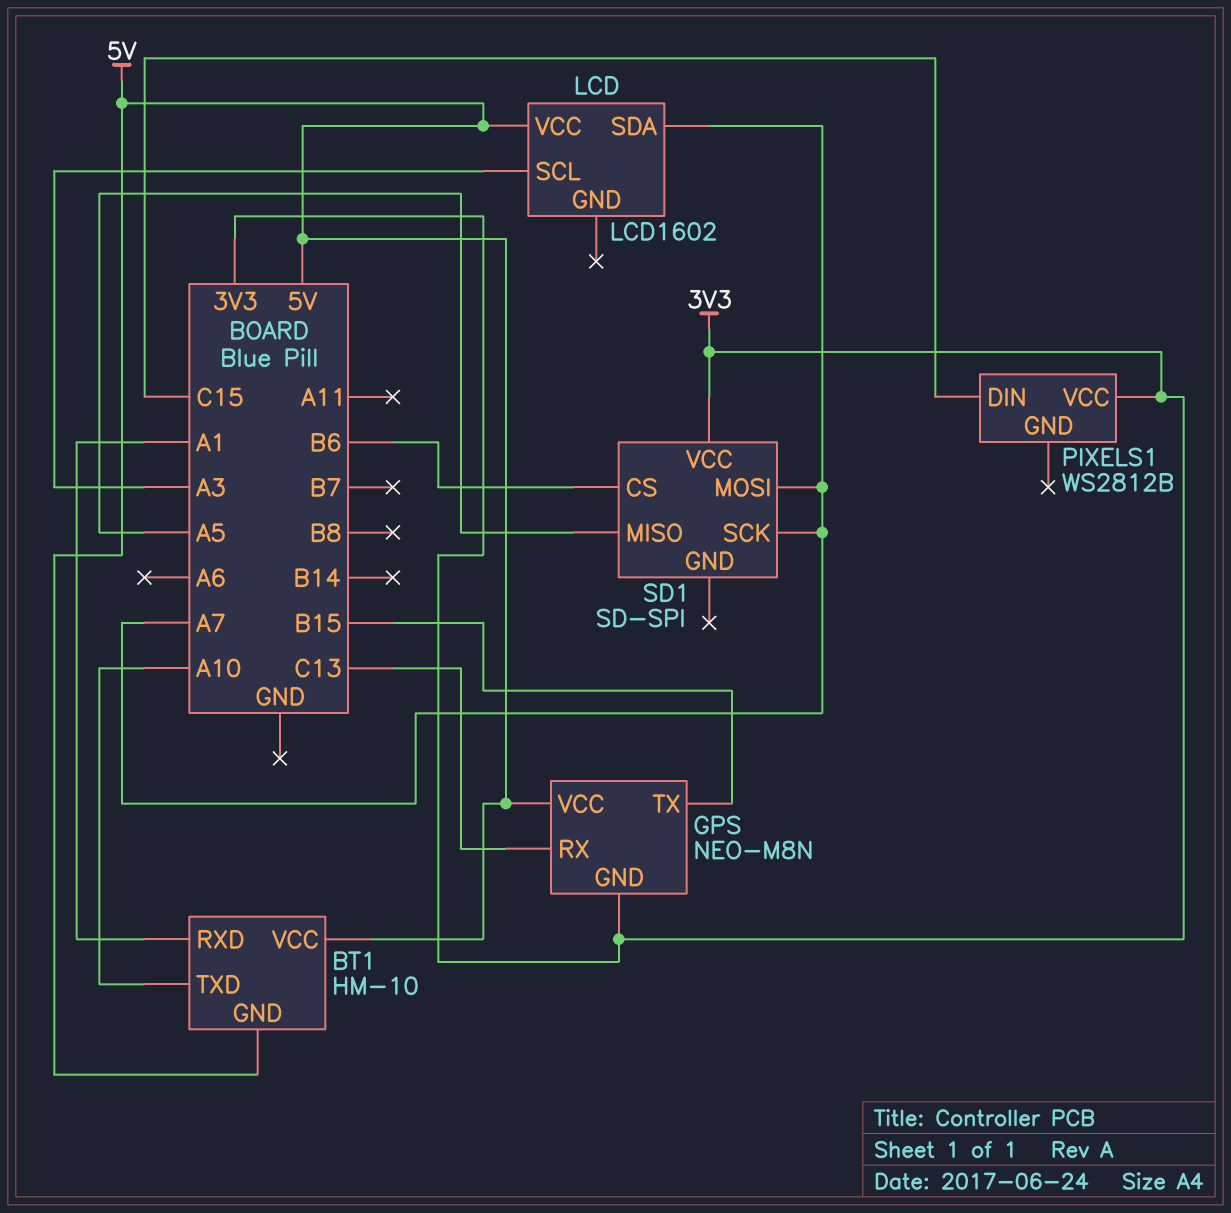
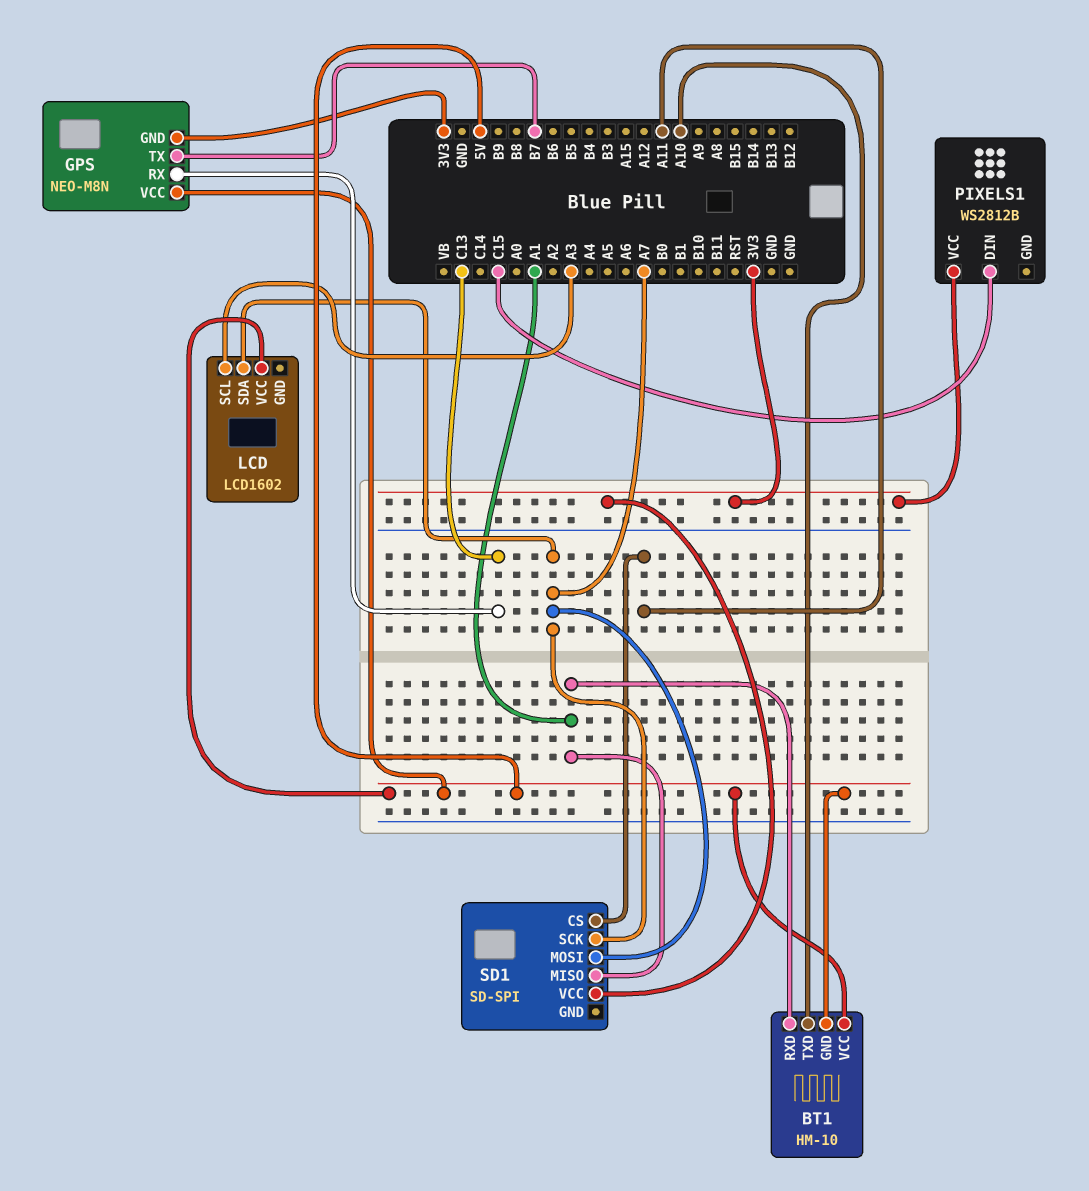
GPS pin TX: B15 -> B7
SD1 pin CS: B6 -> A11
SD1 pin MISO: A5 -> A1

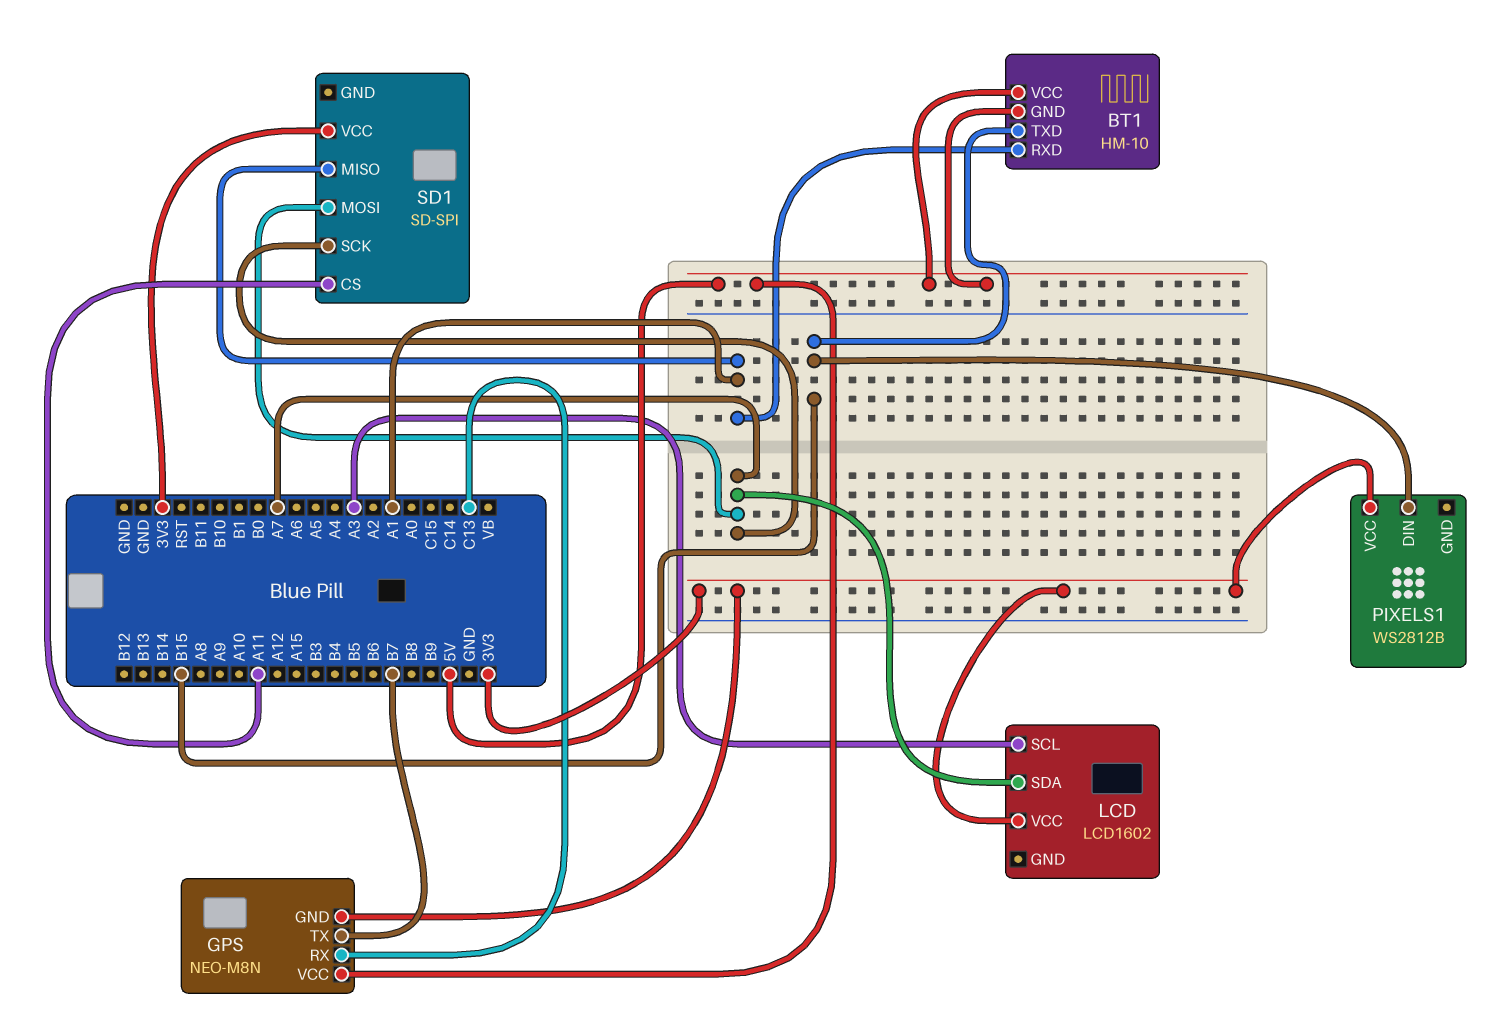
BT1 pin TXD: A10 -> B15
LCD pin VCC: 5V -> 3V3
PIXELS1 pin DIN: C15 -> B15

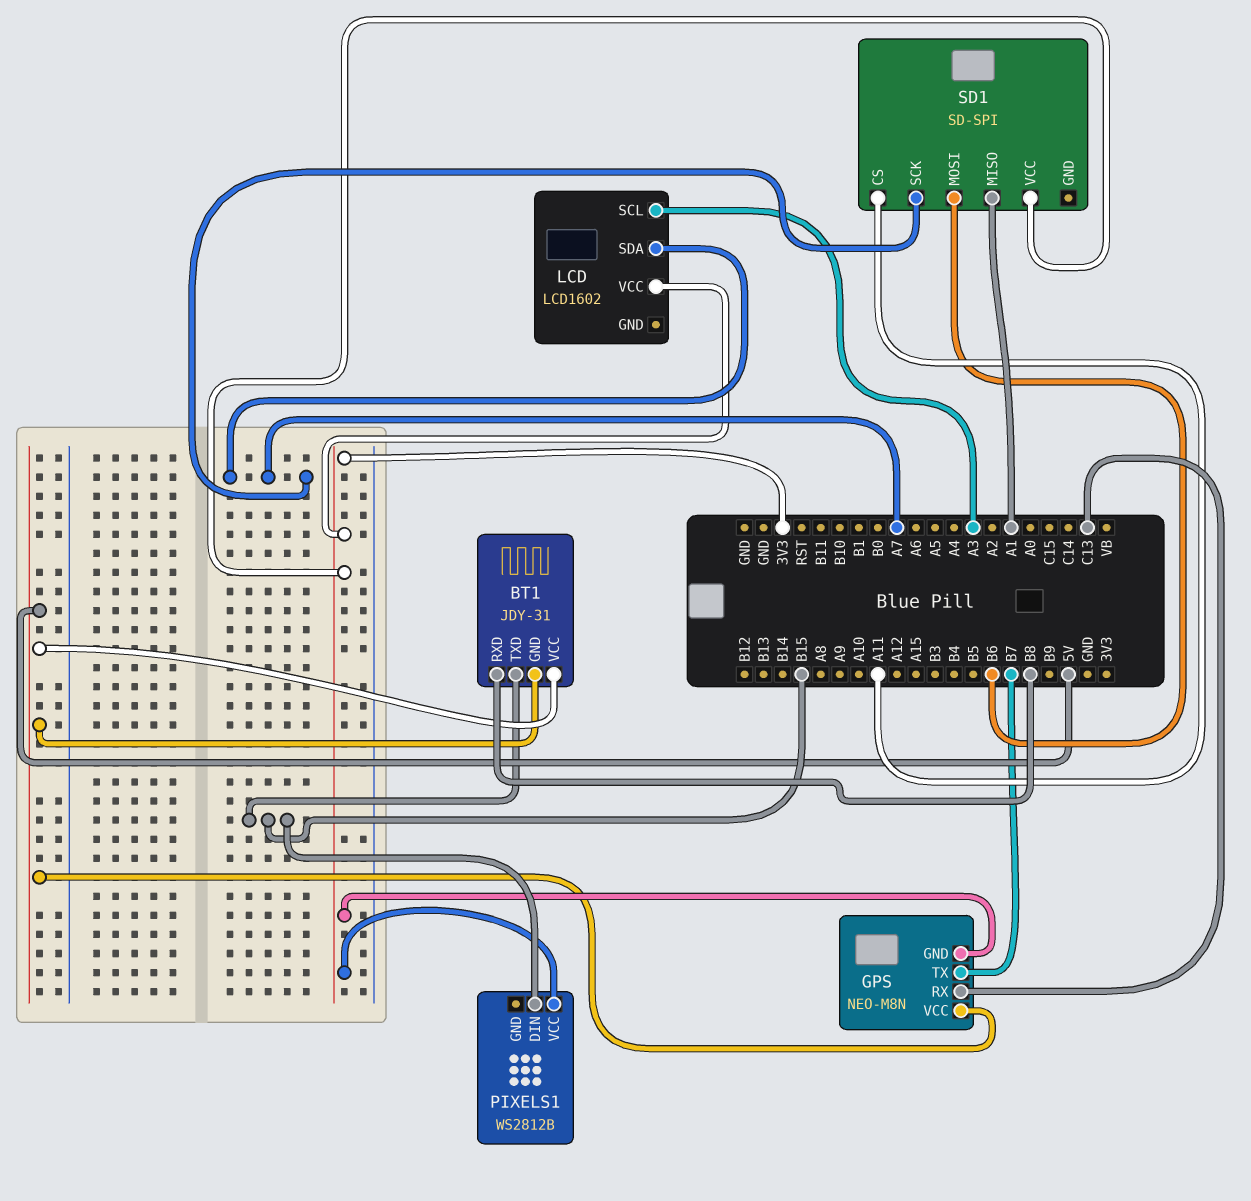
BT1: HM-10 -> JDY-31
BT1 pin RXD: A1 -> B8
SD1 pin MOSI: A7 -> B6

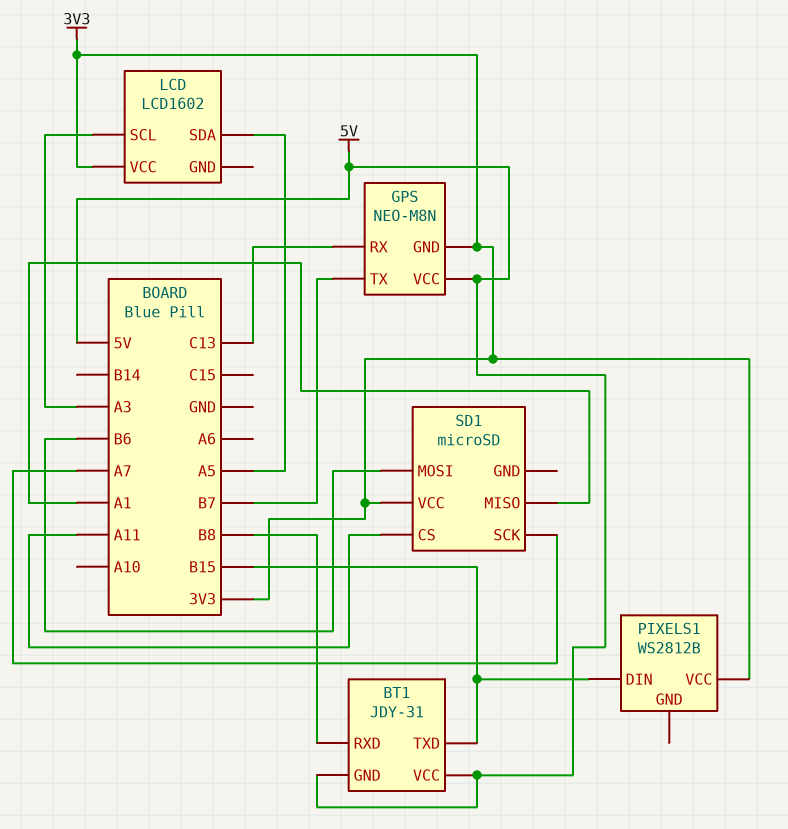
LCD pin SDA: A7 -> A5
SD1: SD-SPI -> microSD

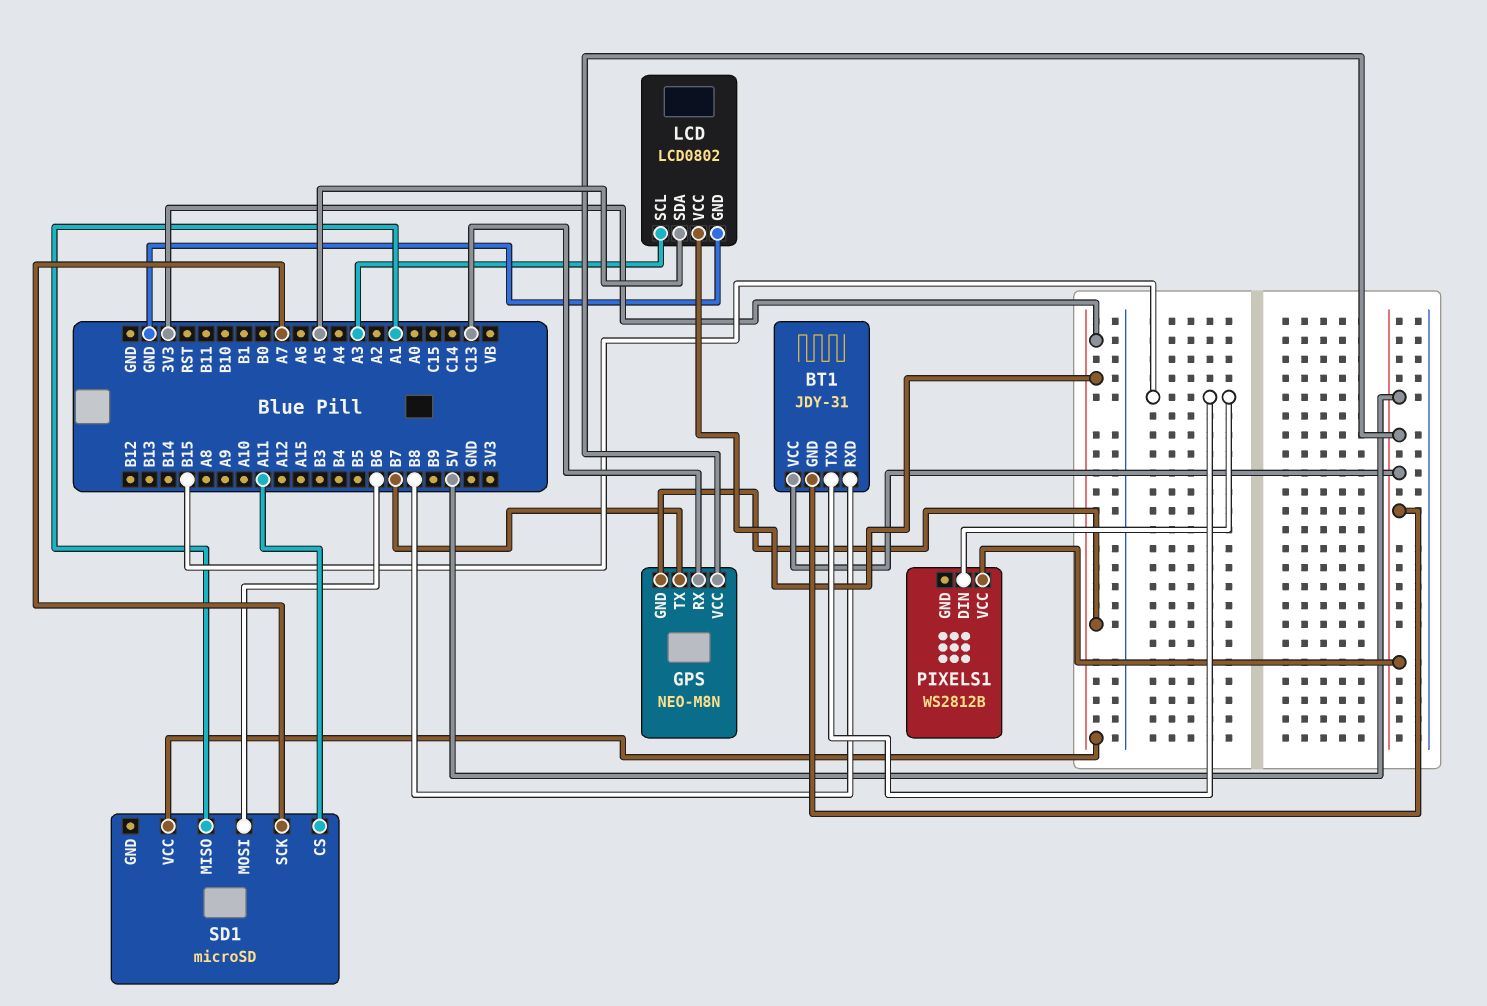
LCD: LCD1602 -> LCD0802
LCD pin GND: none -> GND
PIXELS1 pin VCC: 3V3 -> 5V

